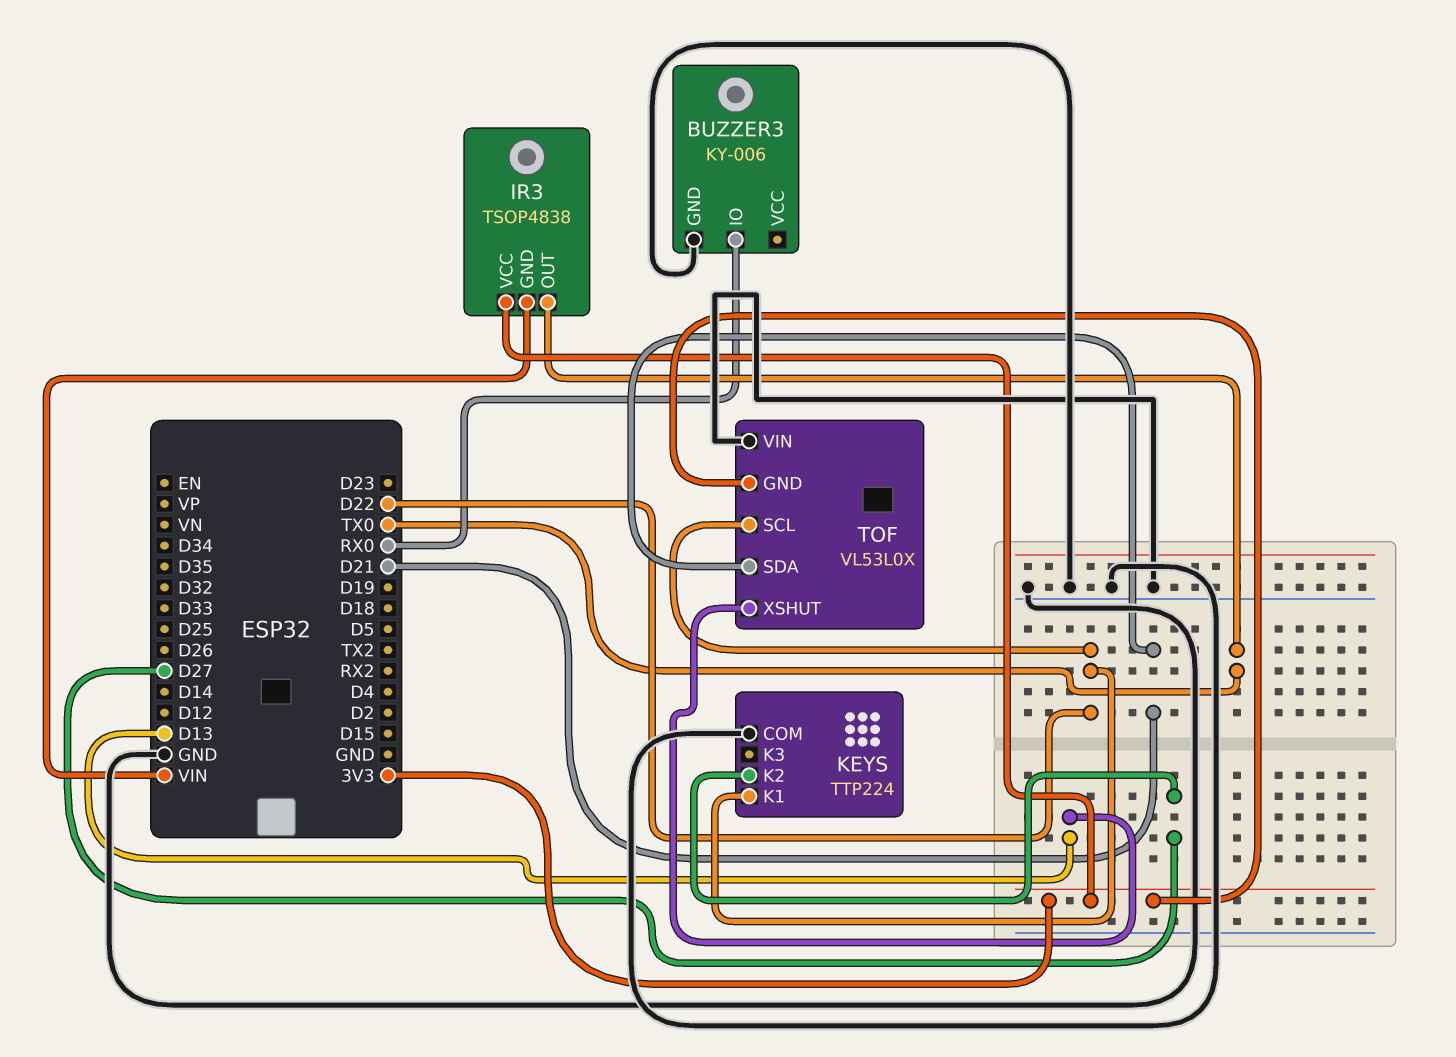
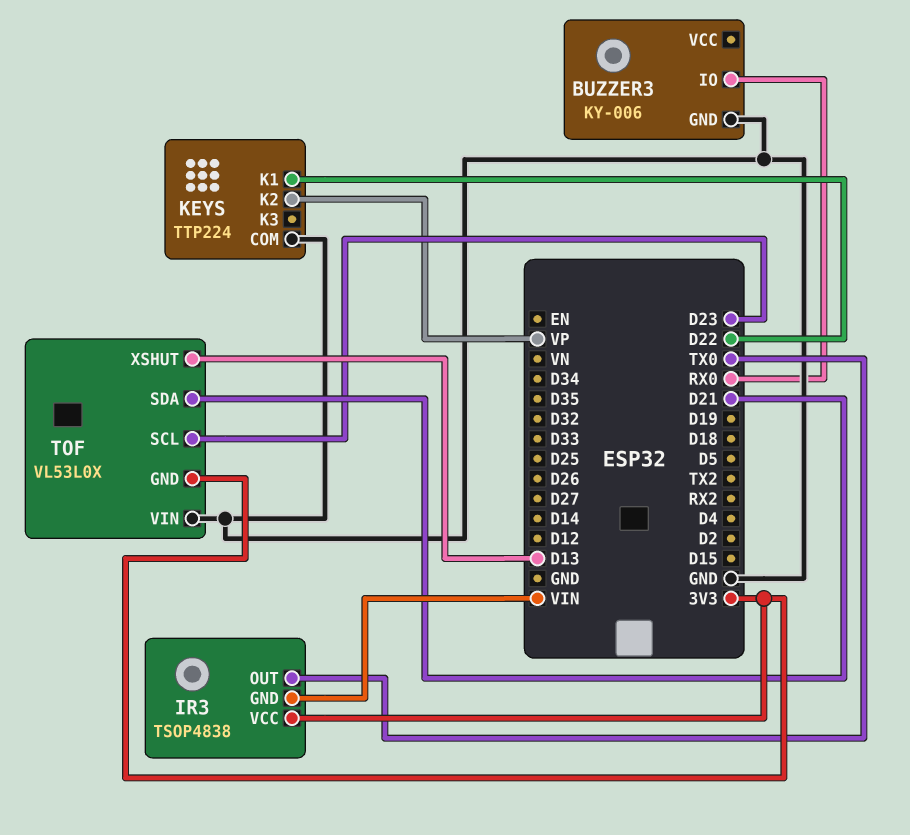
KEYS pin K2: D27 -> VP
TOF pin SCL: D22 -> D23

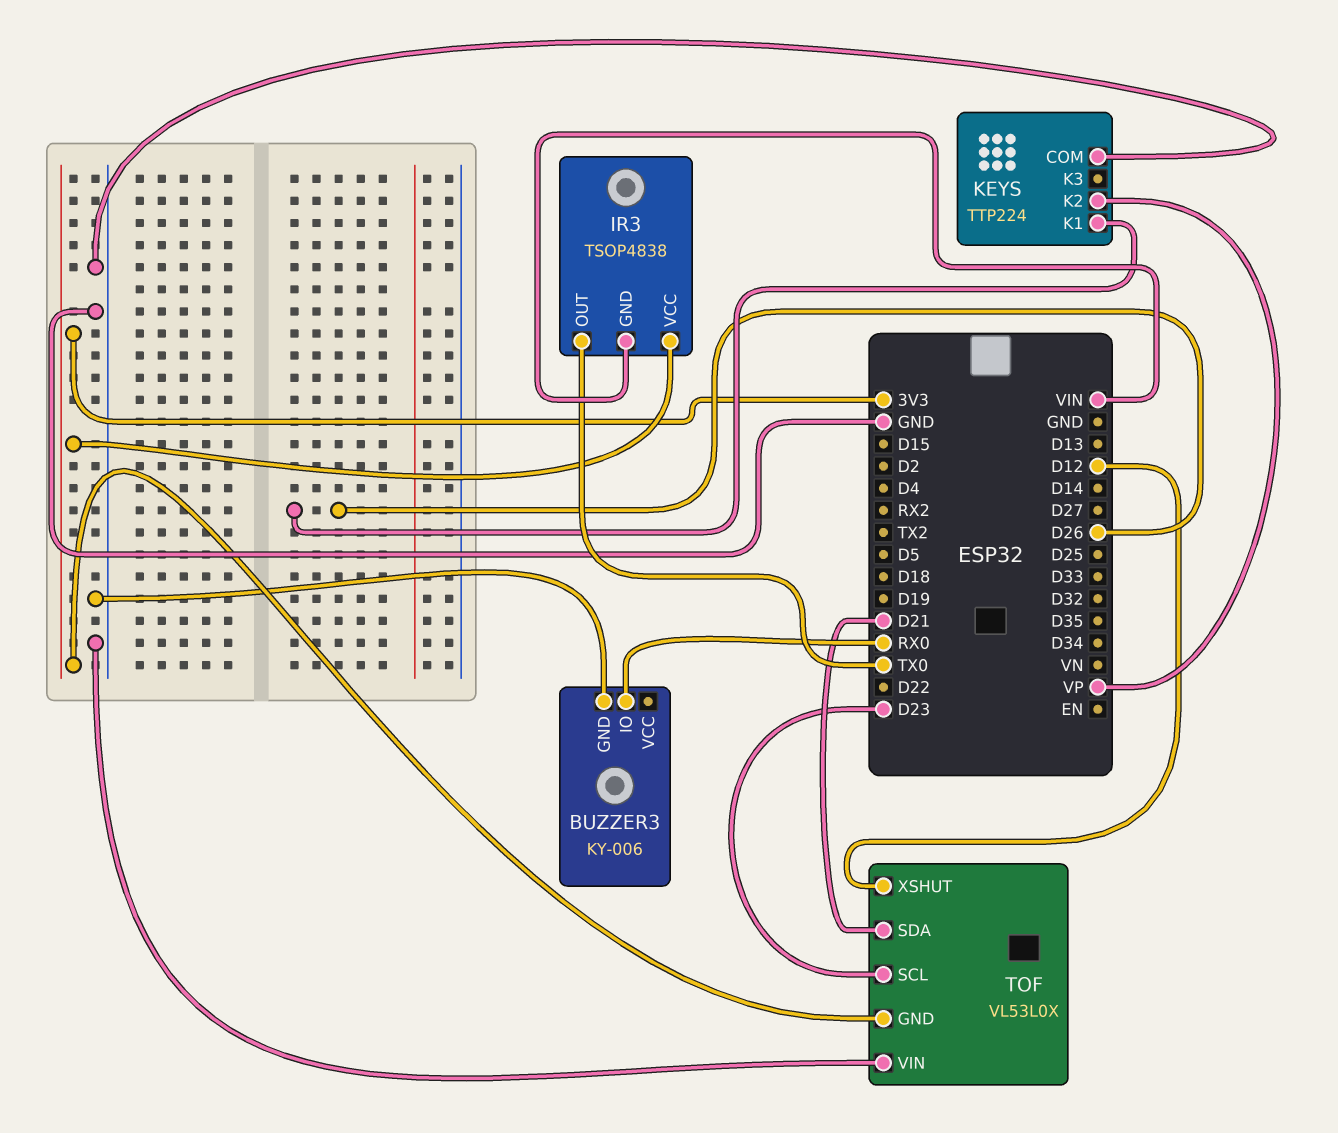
KEYS pin K1: D22 -> D26
TOF pin XSHUT: D13 -> D12

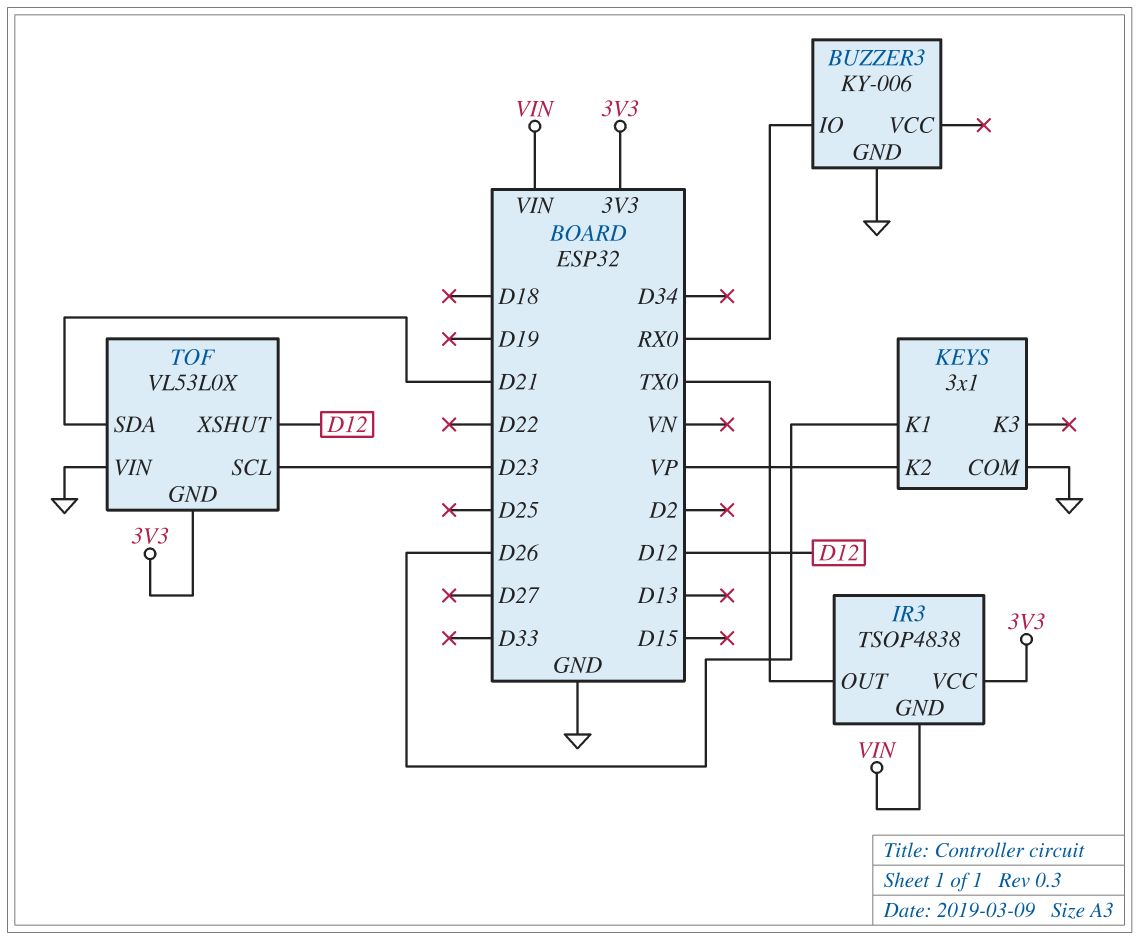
KEYS: TTP224 -> 3x1

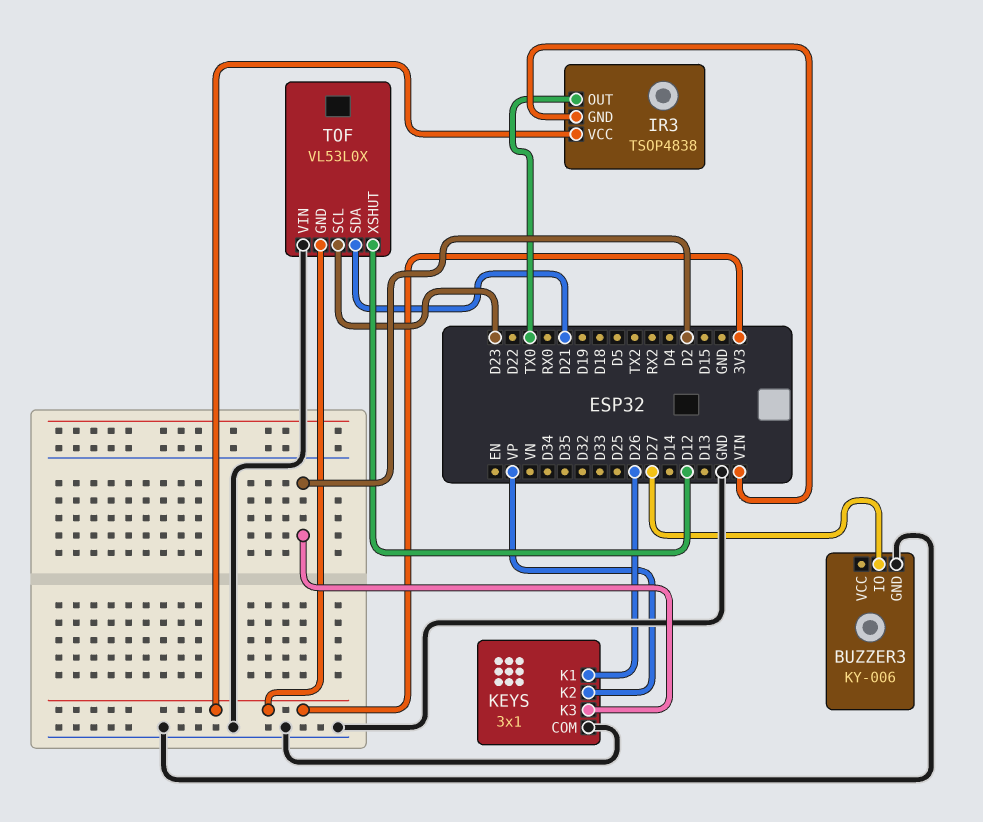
BUZZER3 pin IO: RX0 -> D27
KEYS pin K3: none -> D2

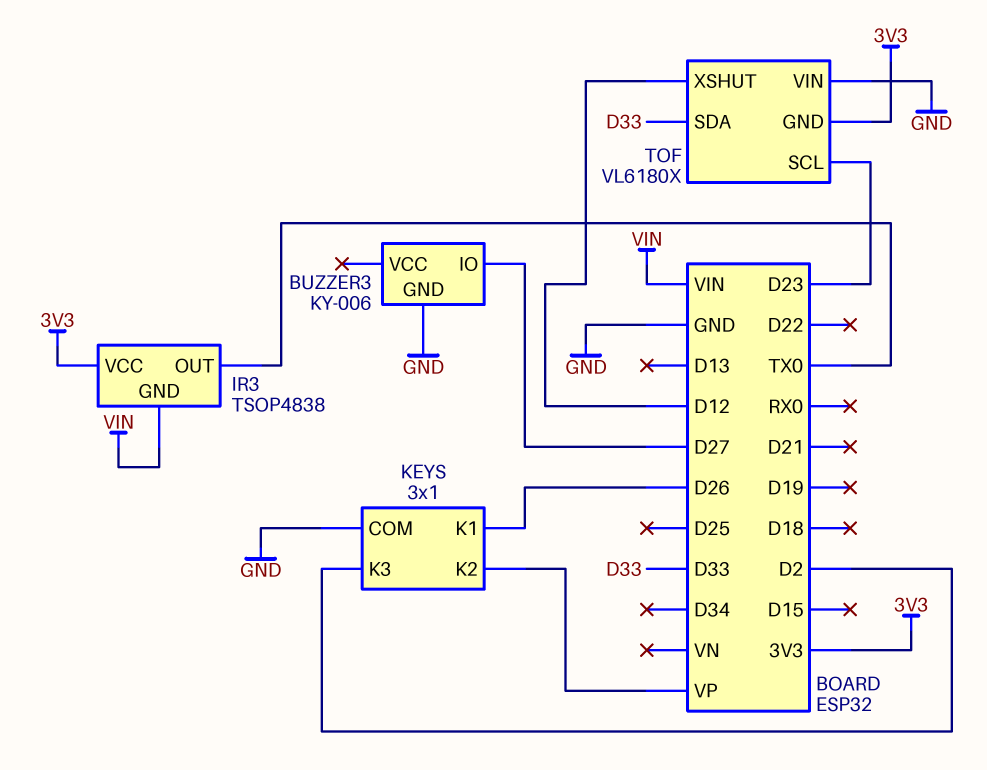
TOF: VL53L0X -> VL6180X
TOF pin SDA: D21 -> D33

